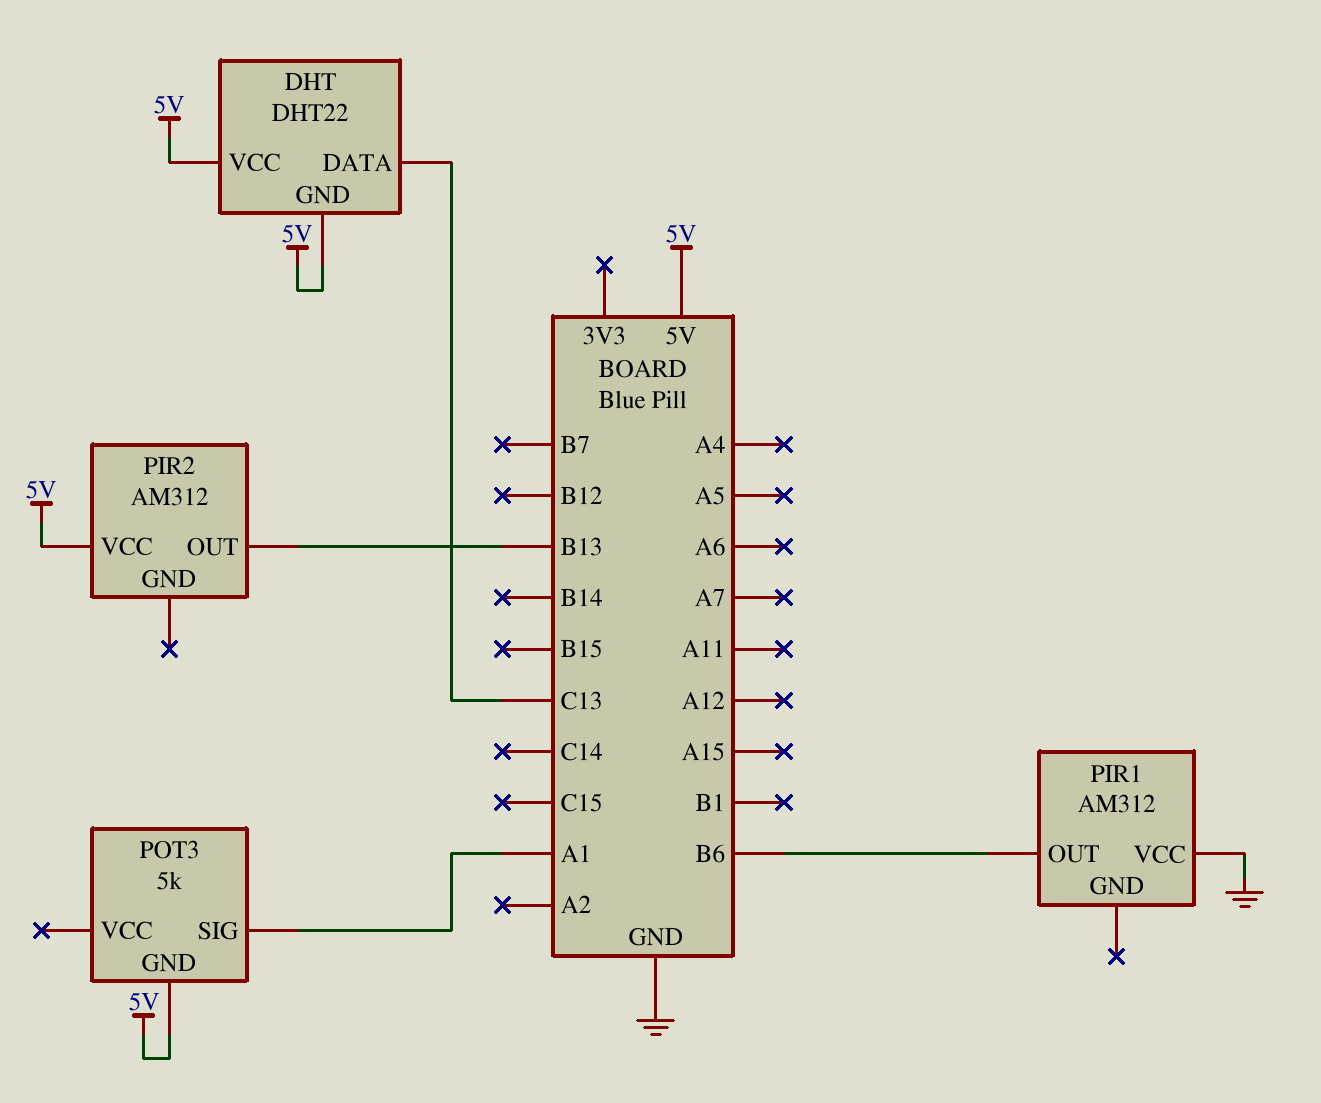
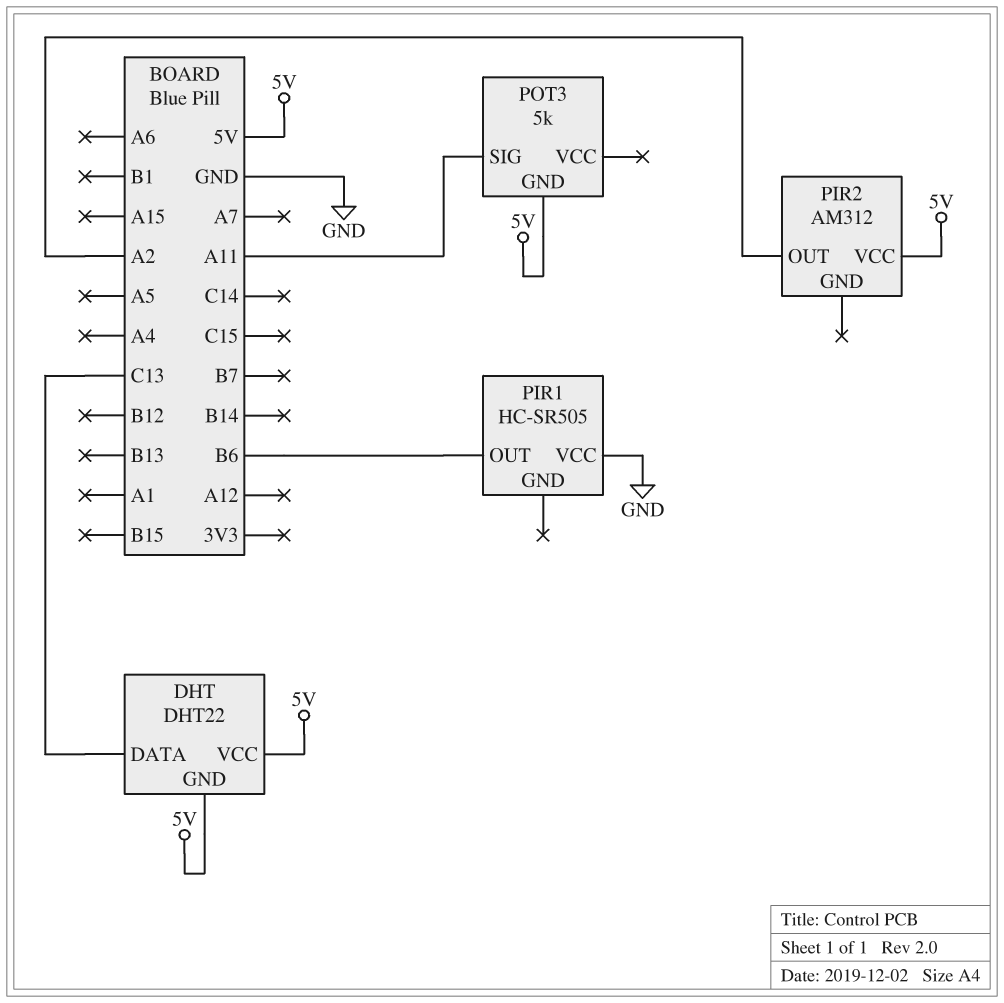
PIR1: AM312 -> HC-SR505
PIR2 pin OUT: B13 -> A2
POT3 pin SIG: A1 -> A11

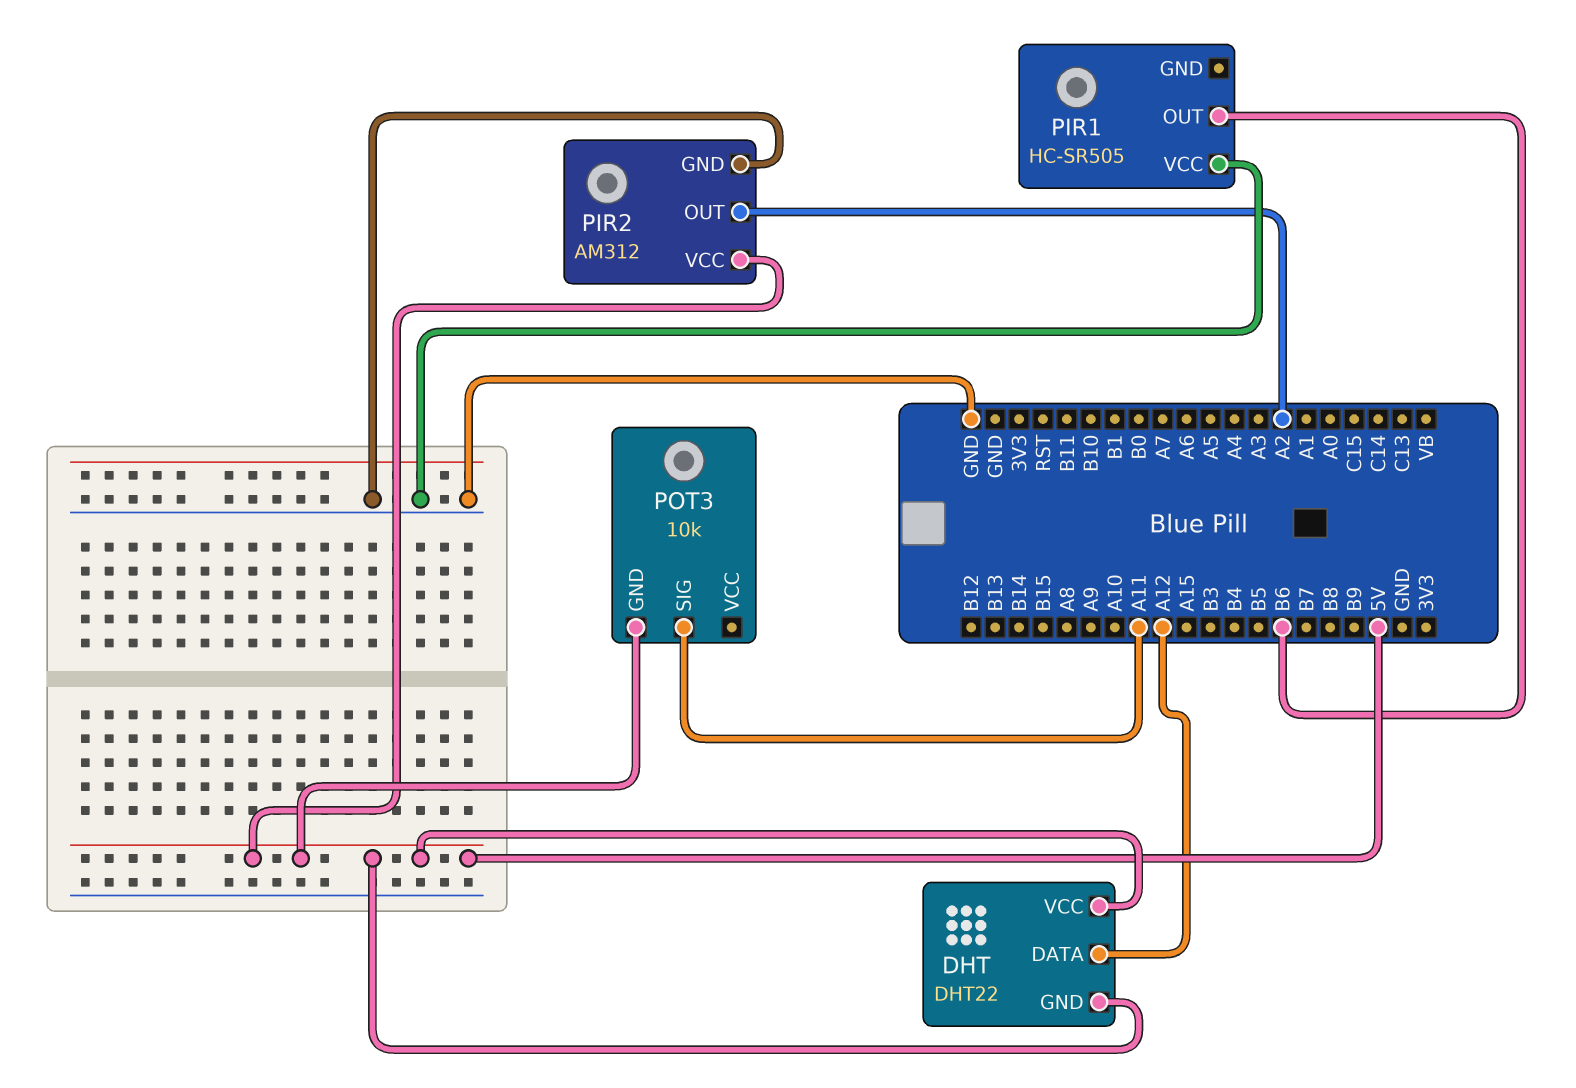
DHT pin DATA: C13 -> A12
PIR2 pin GND: none -> GND
POT3: 5k -> 10k

